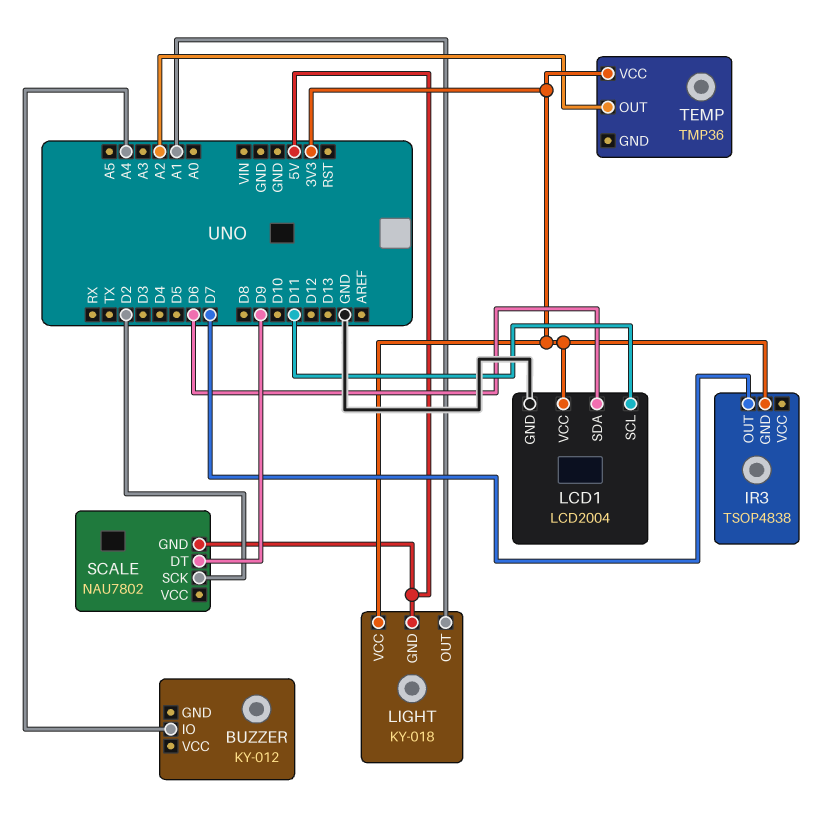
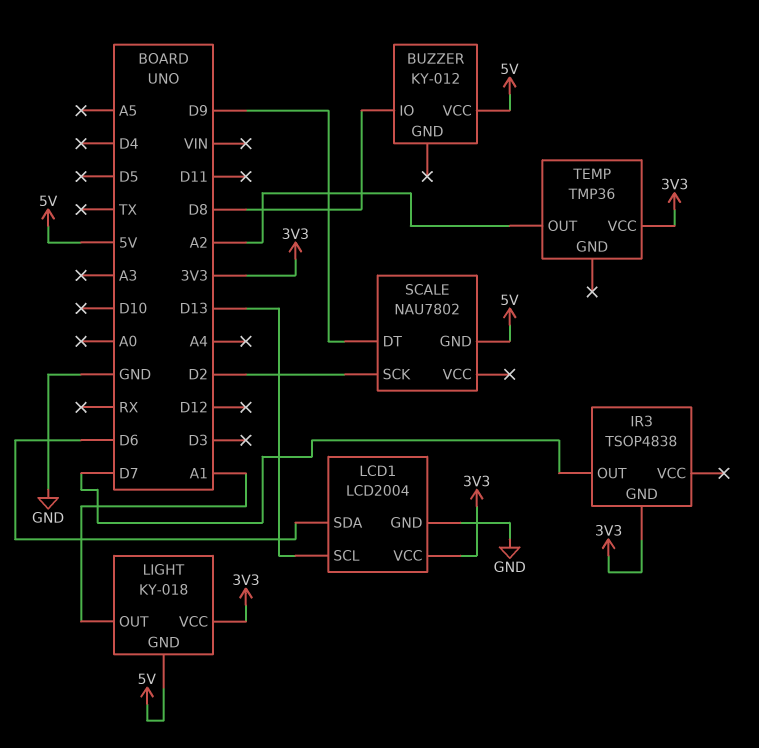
BUZZER pin IO: A4 -> D8
BUZZER pin VCC: none -> 5V
LCD1 pin SCL: D11 -> D13

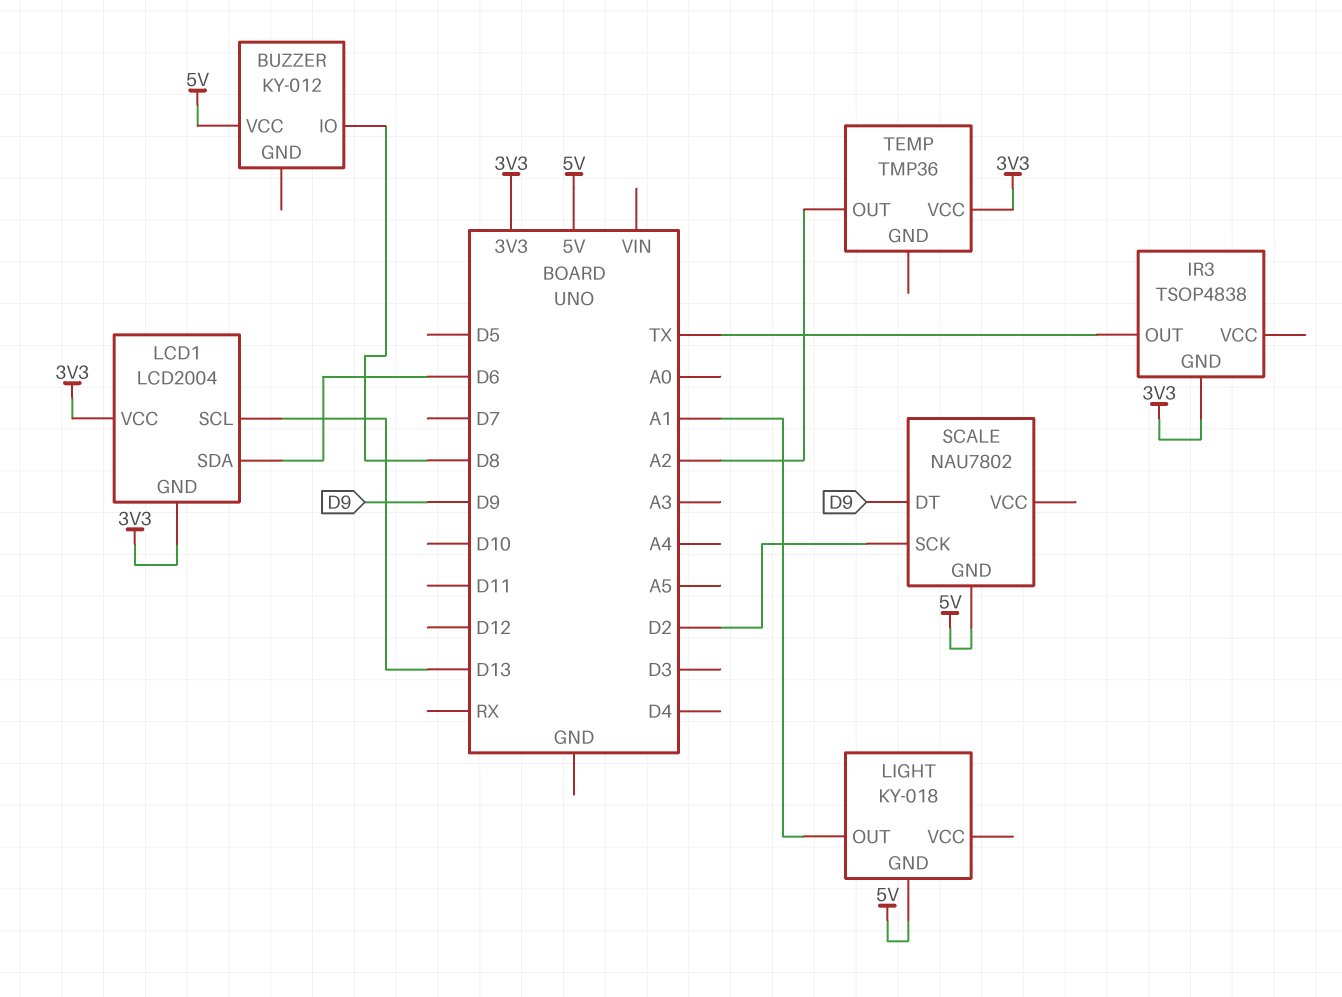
IR3 pin OUT: D7 -> TX
LCD1 pin GND: GND -> 3V3
LIGHT pin VCC: 3V3 -> none

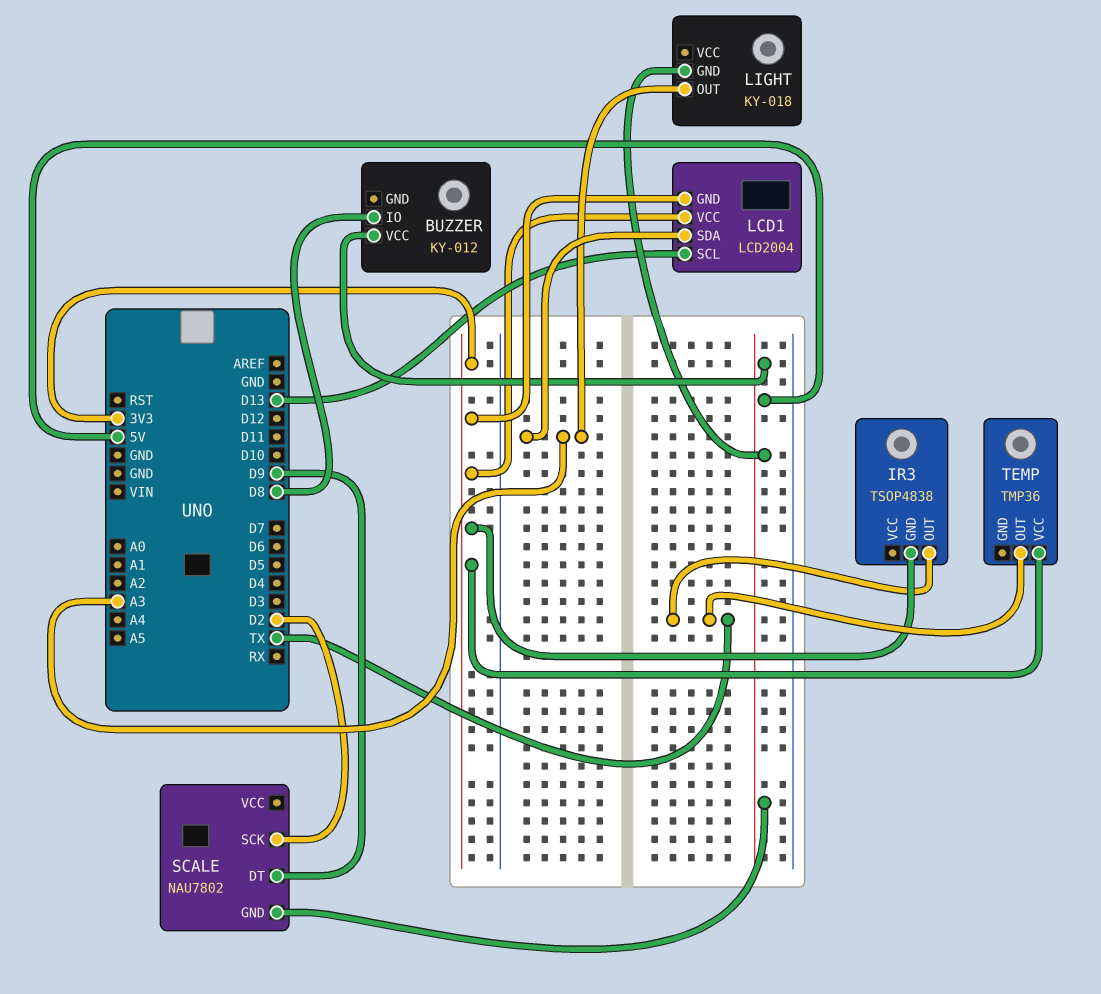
LCD1 pin SDA: D6 -> A3
LIGHT pin OUT: A1 -> A3
TEMP pin OUT: A2 -> TX

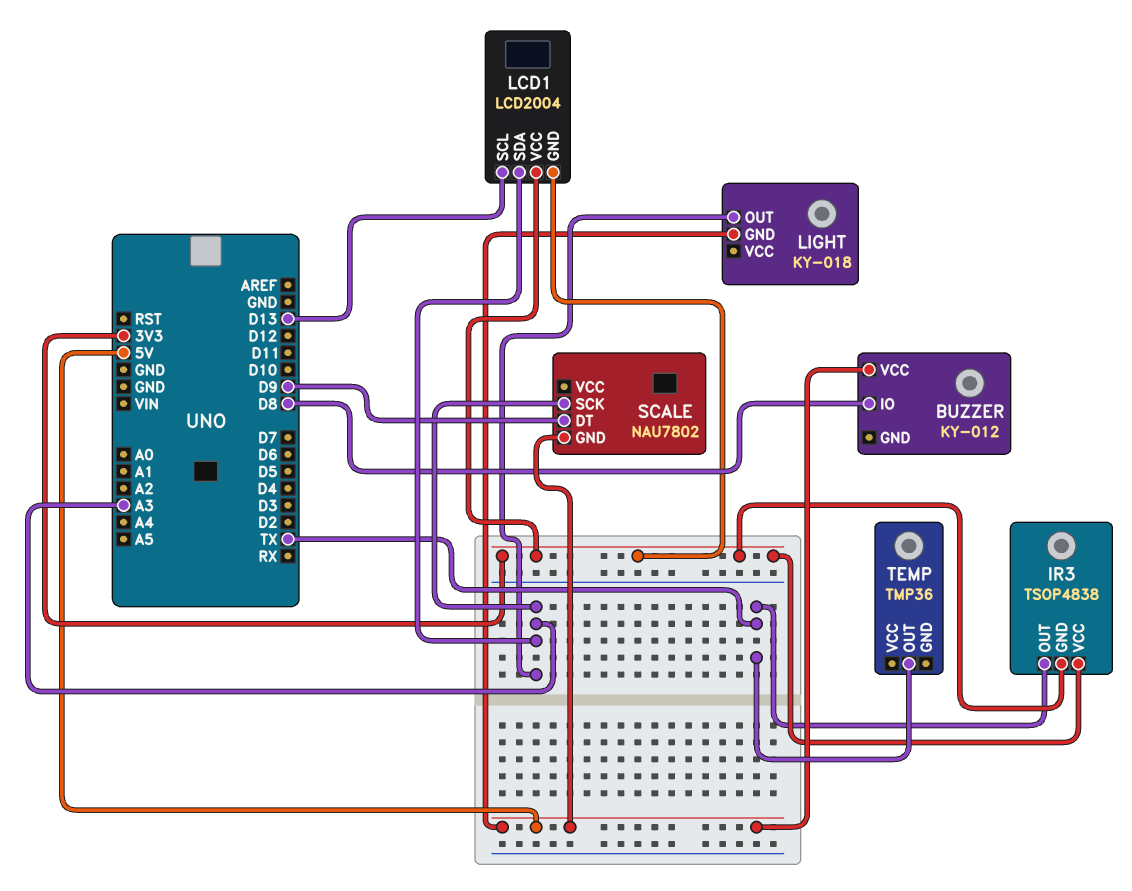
IR3 pin VCC: none -> 3V3
SCALE pin SCK: D2 -> A3
TEMP pin VCC: 3V3 -> none

